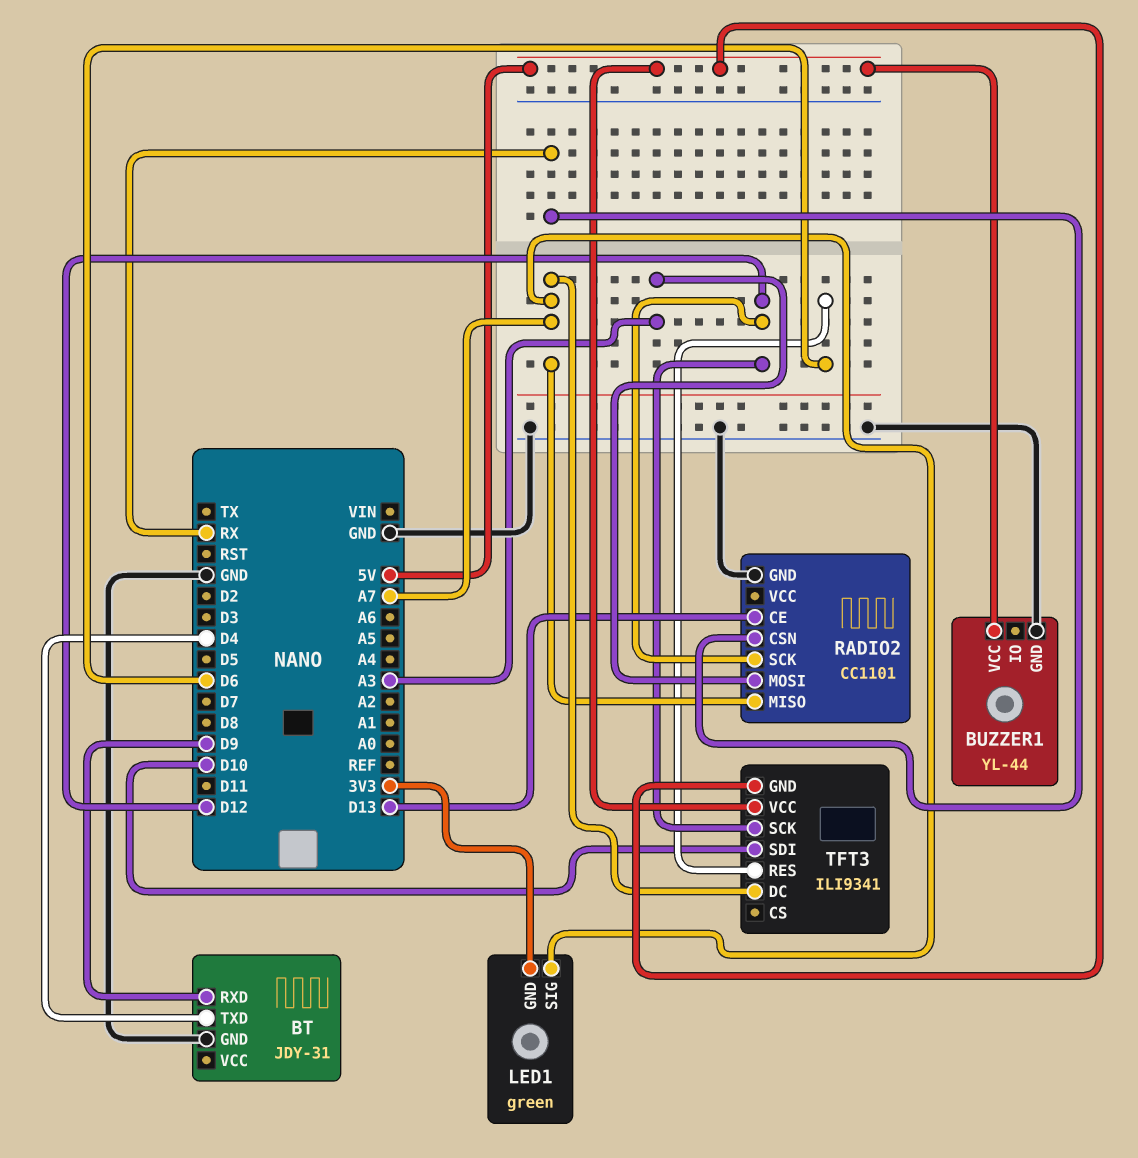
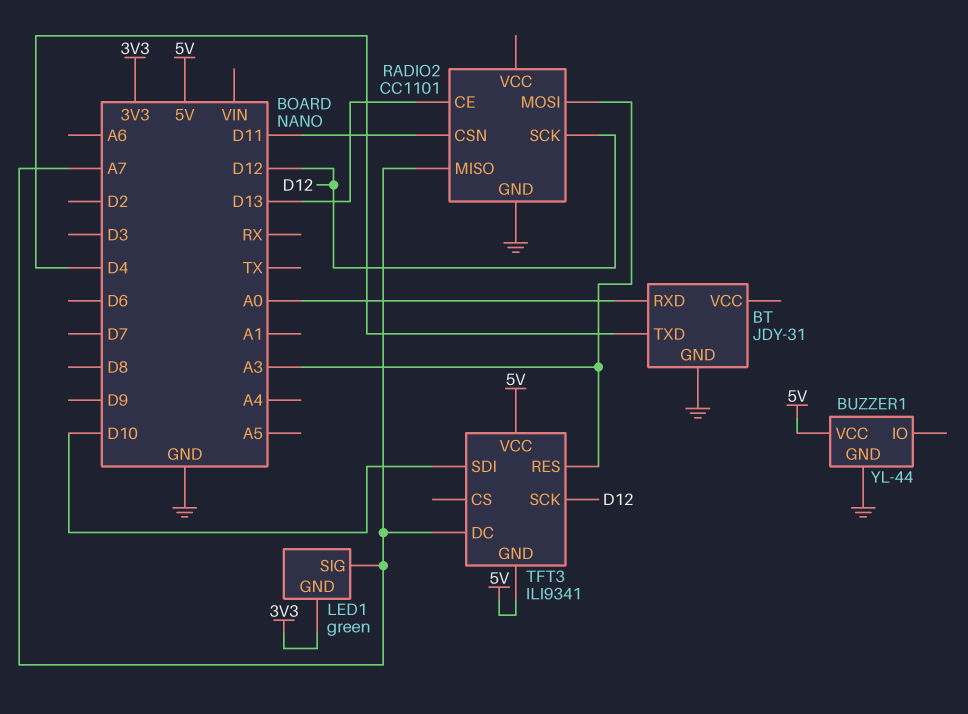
BT pin RXD: D9 -> A0
RADIO2 pin CSN: RX -> D11
TFT3 pin RES: D6 -> A3

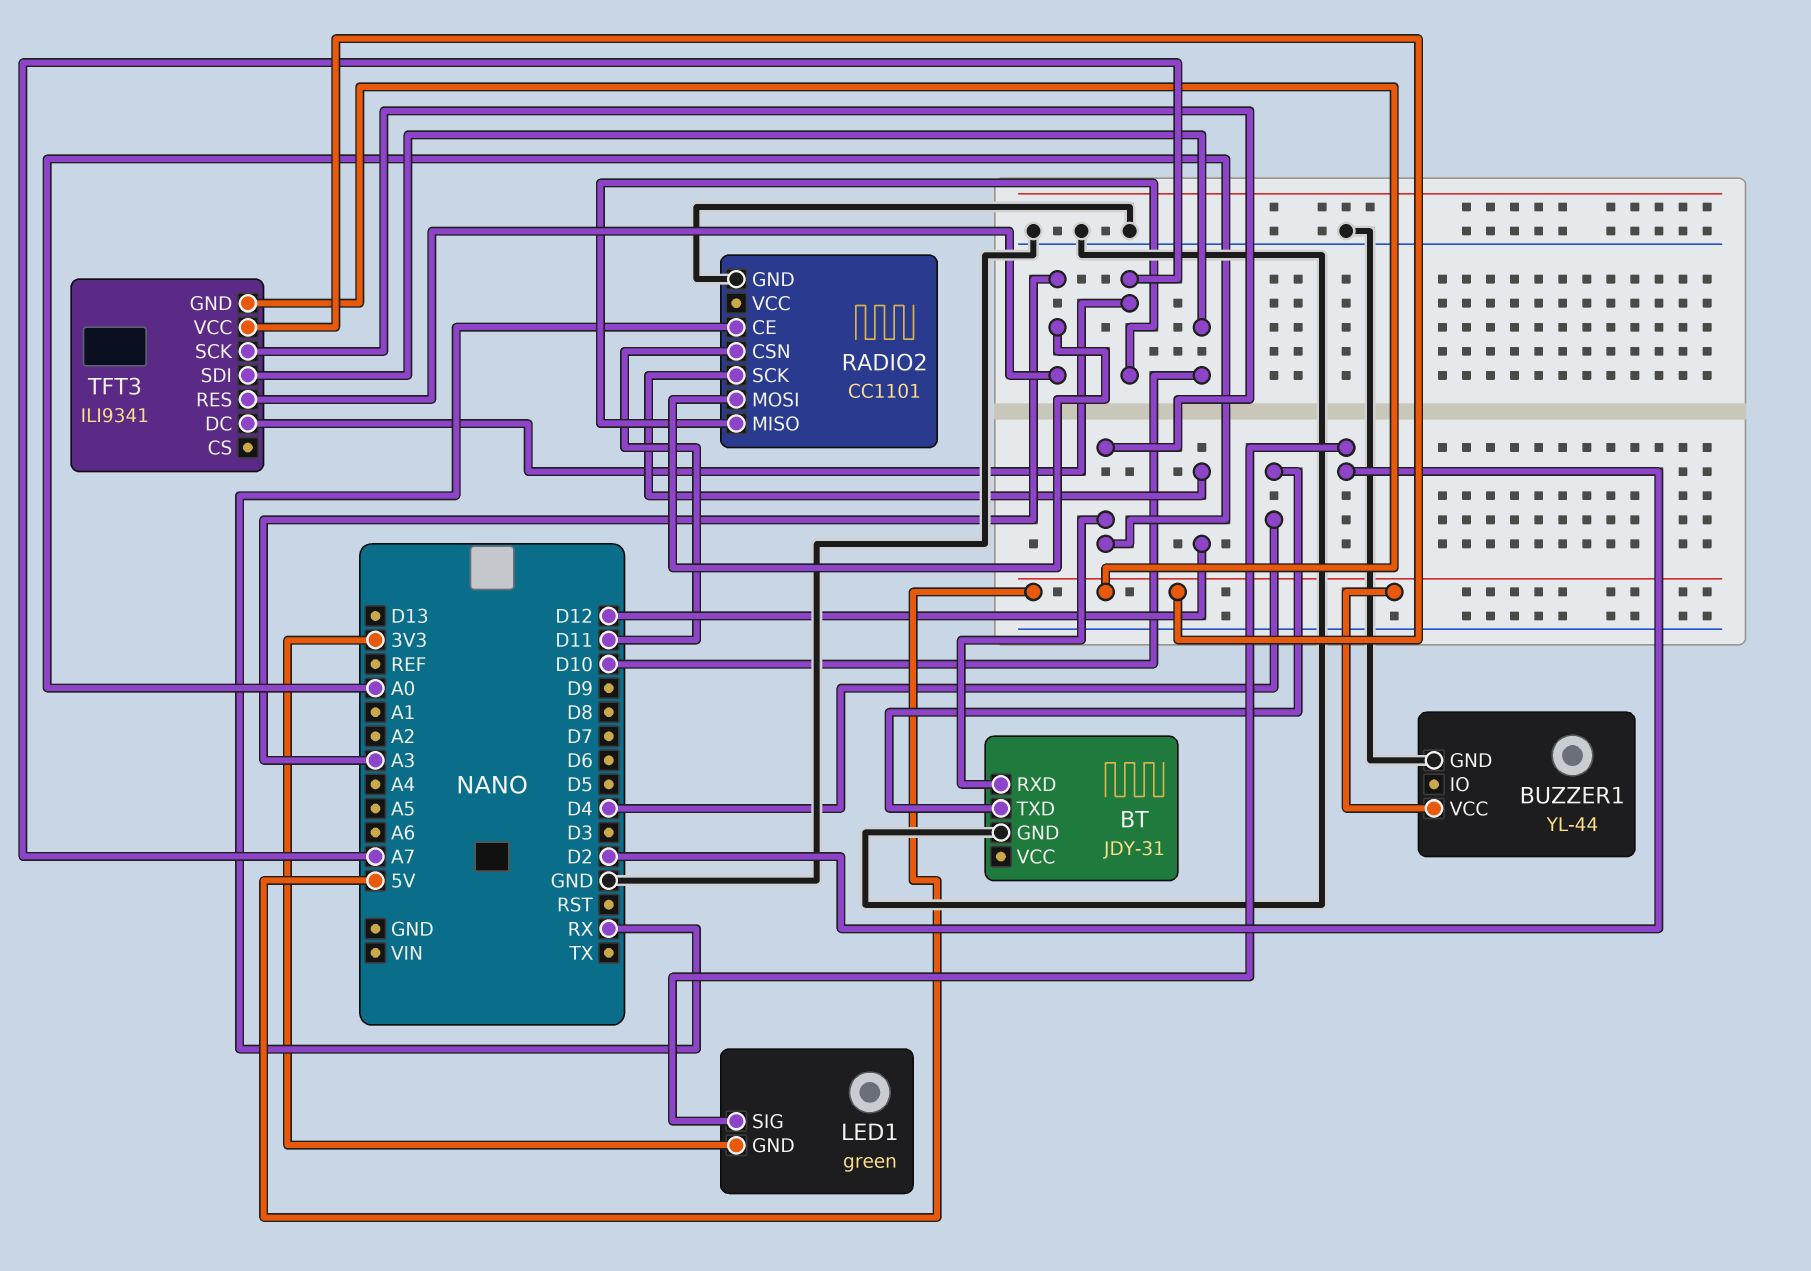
LED1 pin SIG: A7 -> D2
RADIO2 pin CE: D13 -> RX
TFT3 pin SCK: D12 -> A0

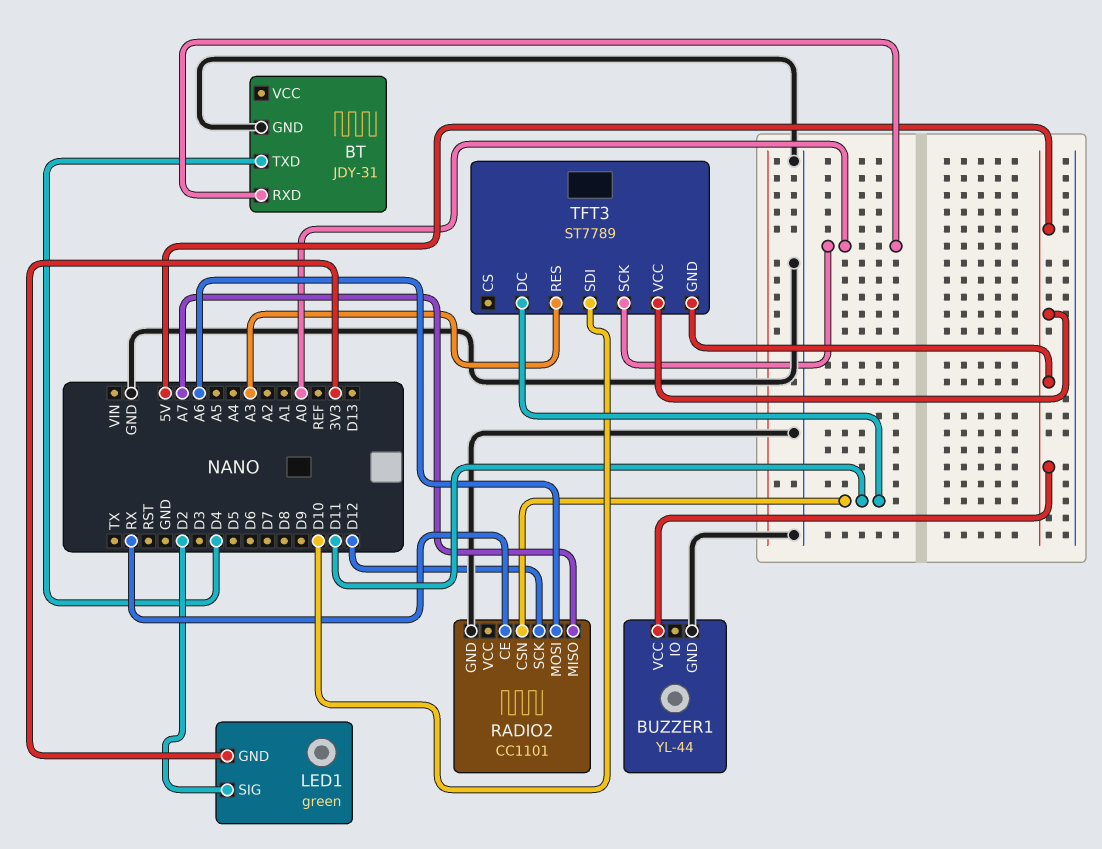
RADIO2 pin MOSI: A3 -> A6
TFT3: ILI9341 -> ST7789
TFT3 pin DC: A7 -> D11

